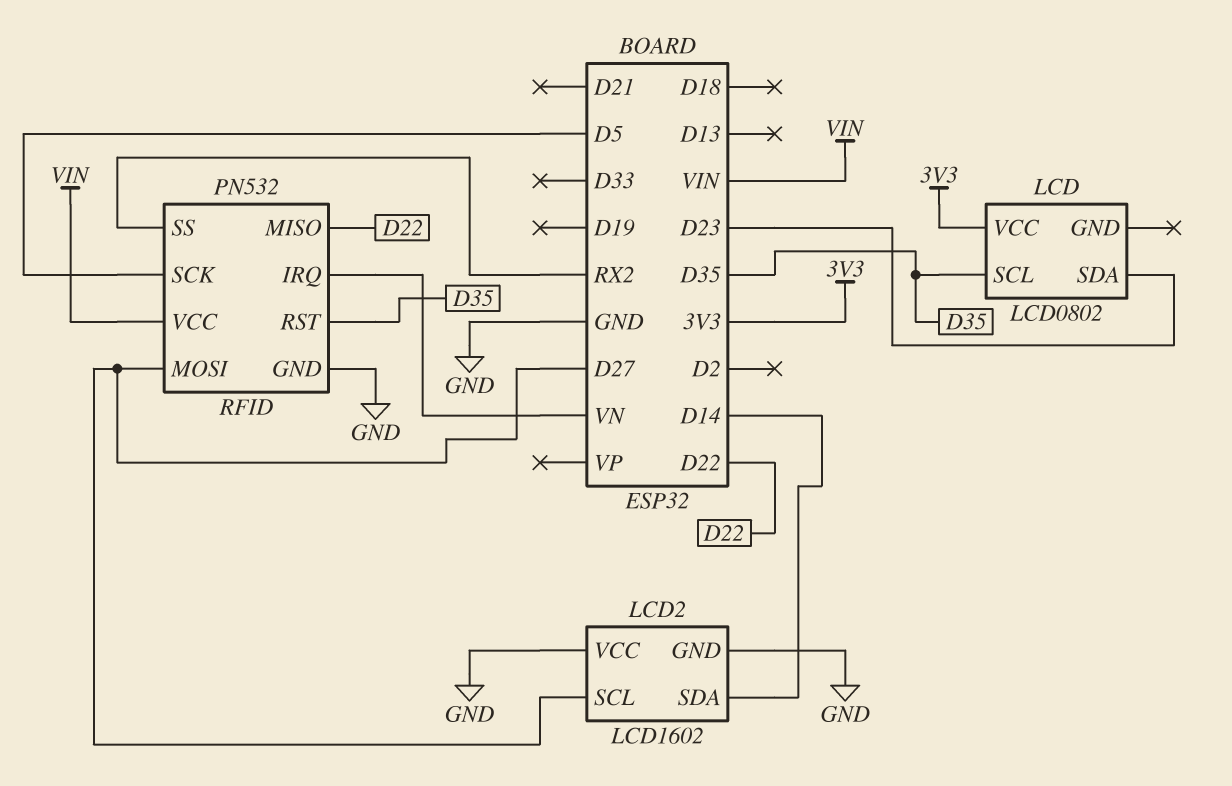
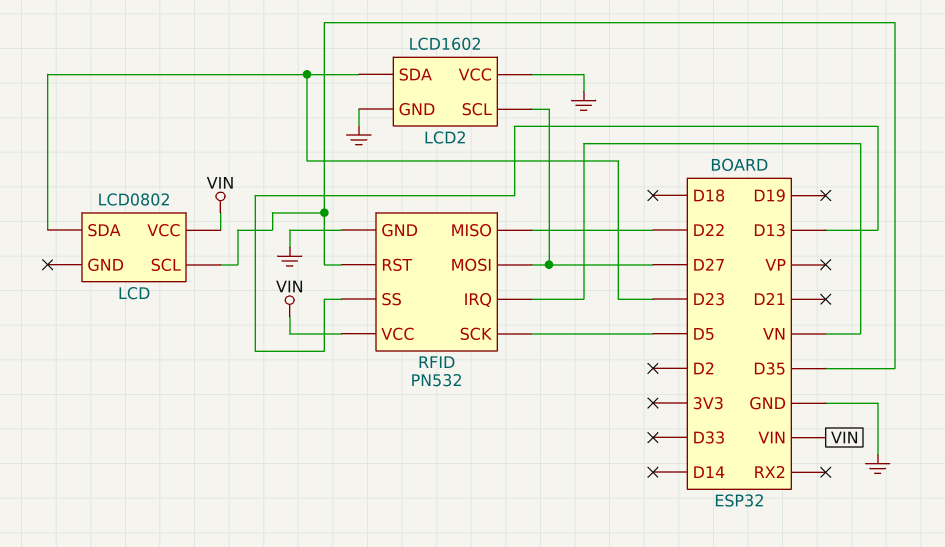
LCD pin VCC: 3V3 -> VIN
LCD2 pin SDA: D14 -> D23
RFID pin SS: RX2 -> D13

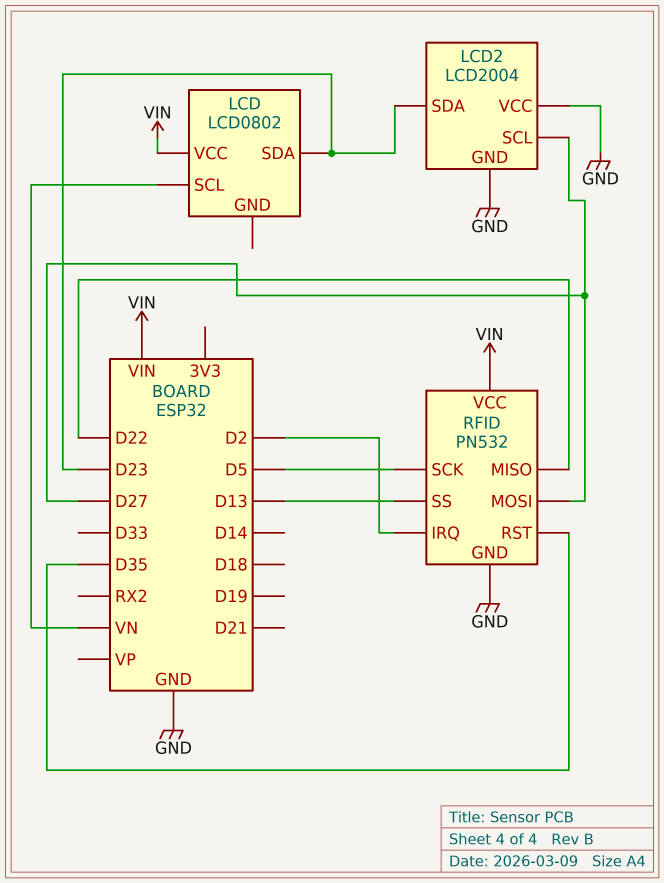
LCD pin SCL: D35 -> VN
LCD2: LCD1602 -> LCD2004
RFID pin IRQ: VN -> D2

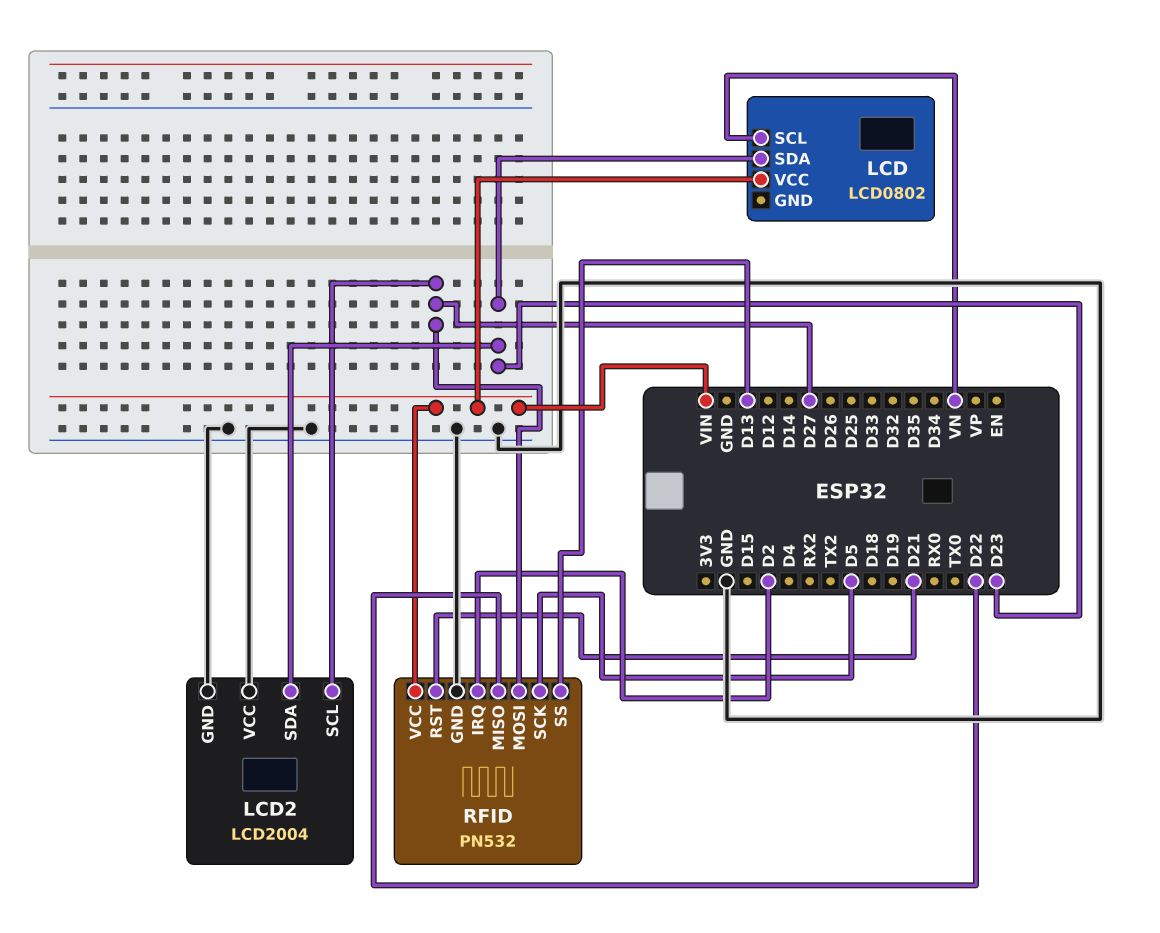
RFID pin RST: D35 -> D21

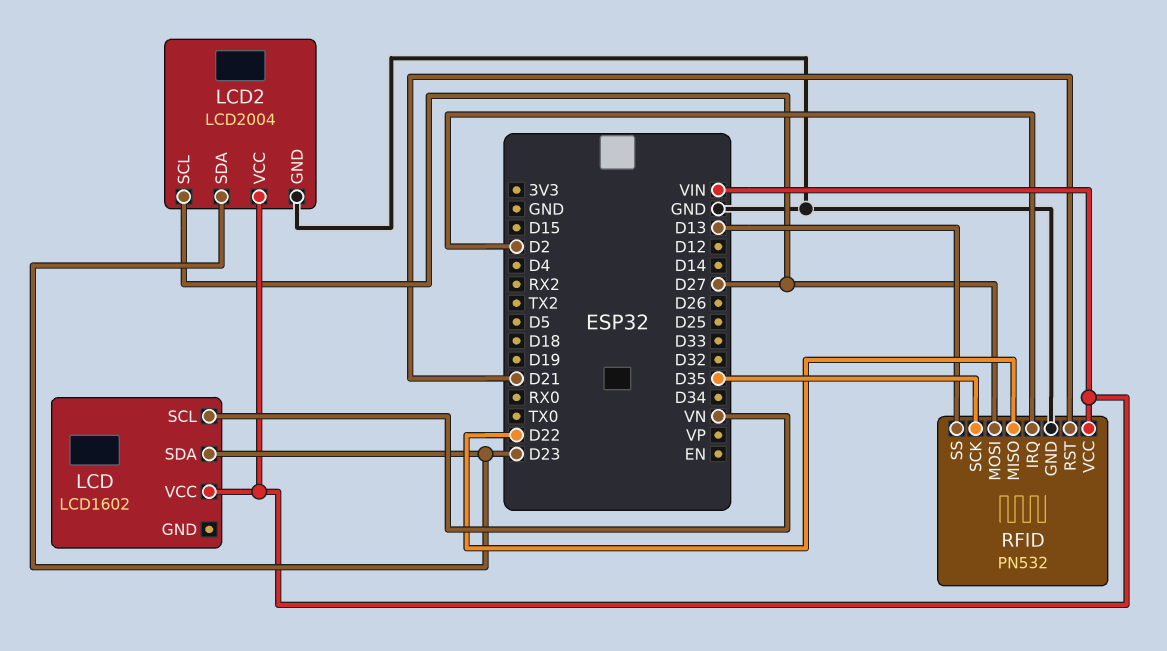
LCD: LCD0802 -> LCD1602
LCD2 pin VCC: GND -> VIN
RFID pin SCK: D5 -> D35

